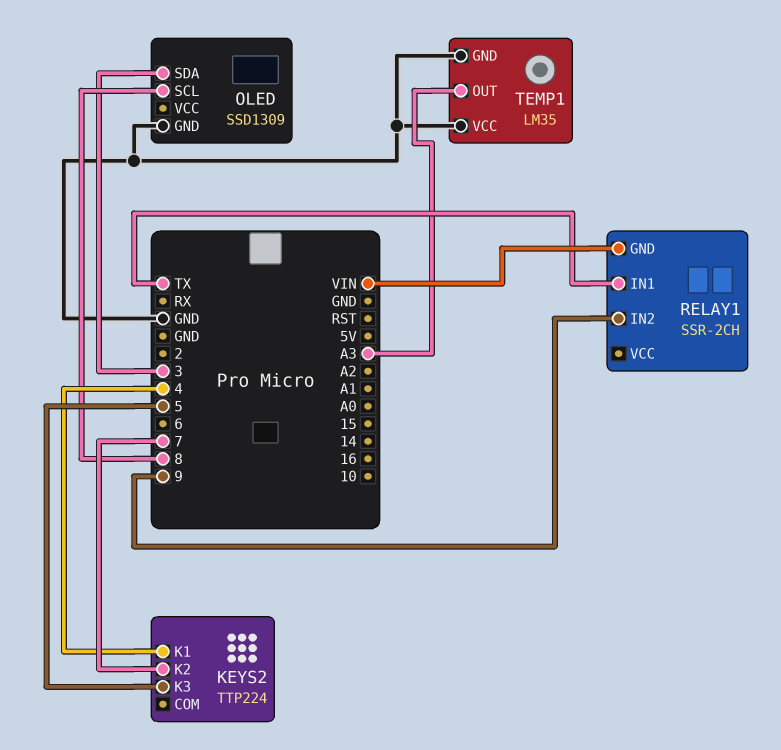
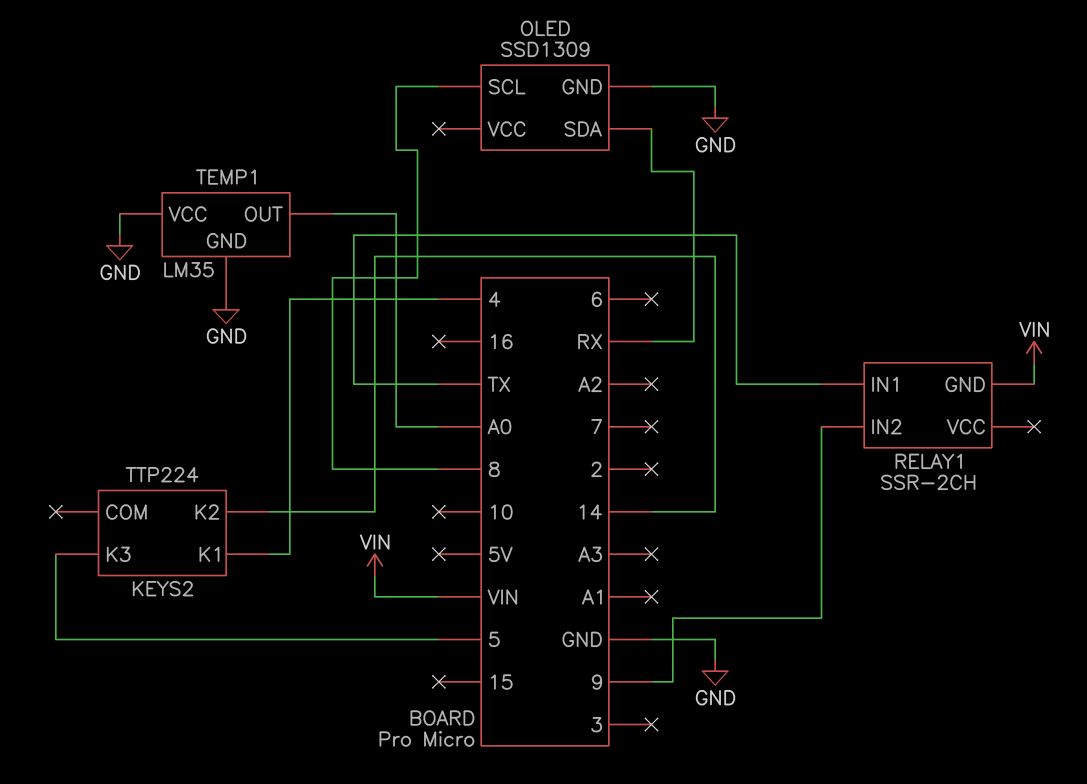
KEYS2 pin K2: 7 -> 14
OLED pin SDA: 3 -> RX
TEMP1 pin OUT: A3 -> A0

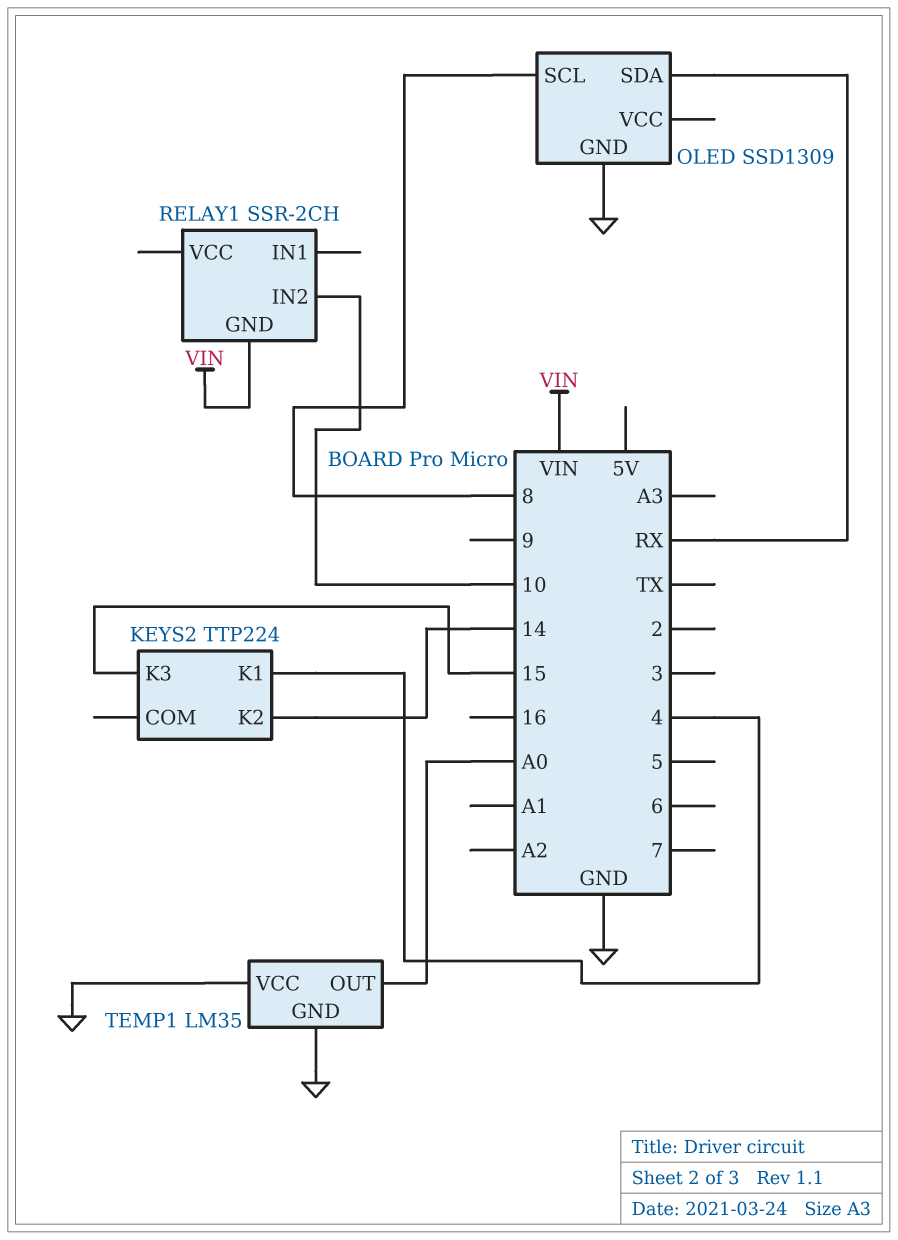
KEYS2 pin K3: 5 -> 15
RELAY1 pin IN1: TX -> none
RELAY1 pin IN2: 9 -> 10

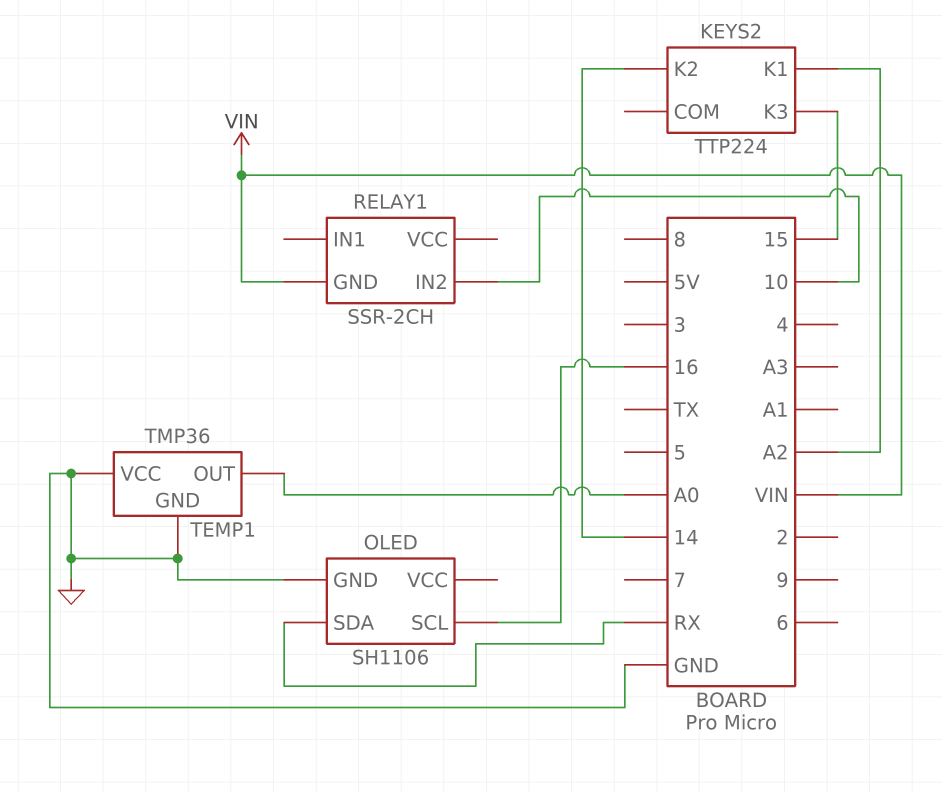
KEYS2 pin K1: 4 -> A2
OLED: SSD1309 -> SH1106
OLED pin SCL: 8 -> 16
TEMP1: LM35 -> TMP36

